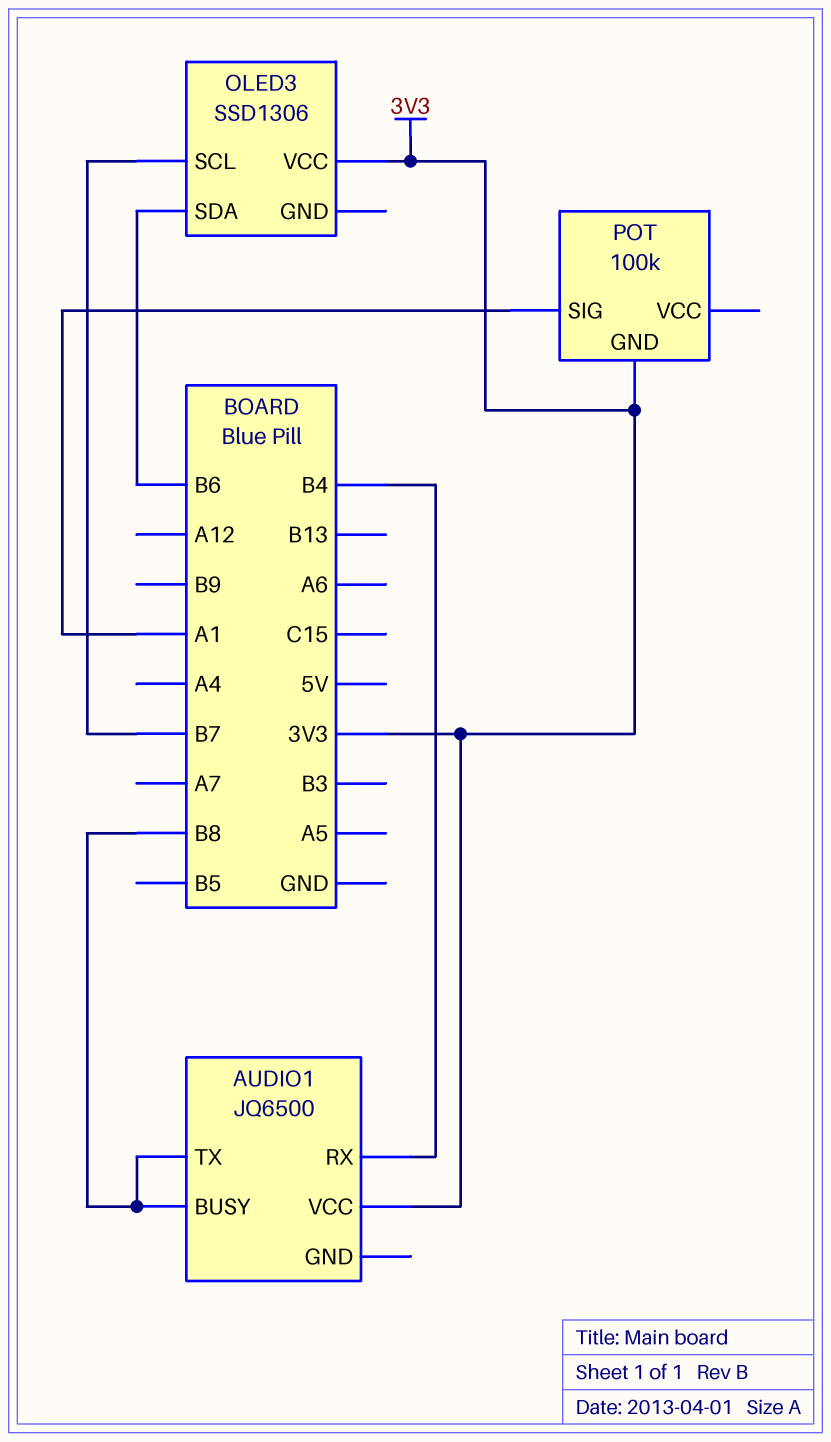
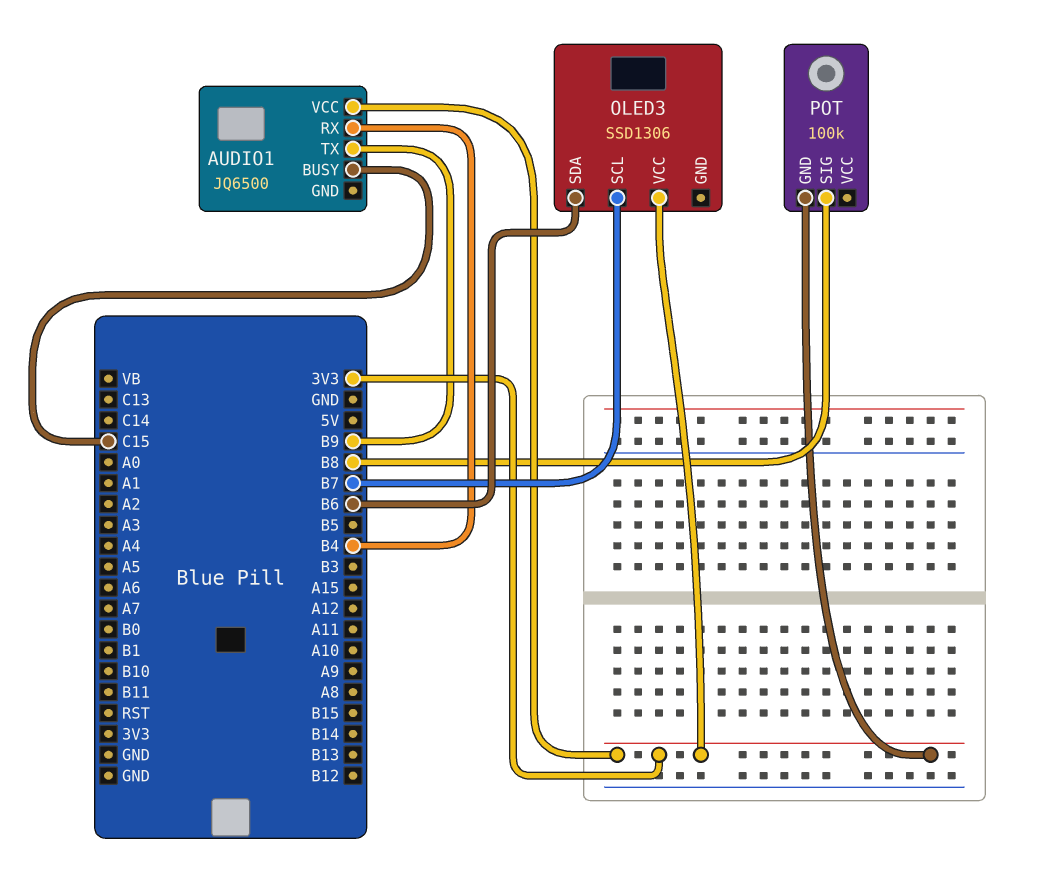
AUDIO1 pin BUSY: B8 -> C15
AUDIO1 pin TX: B8 -> B9
POT pin SIG: A1 -> B8

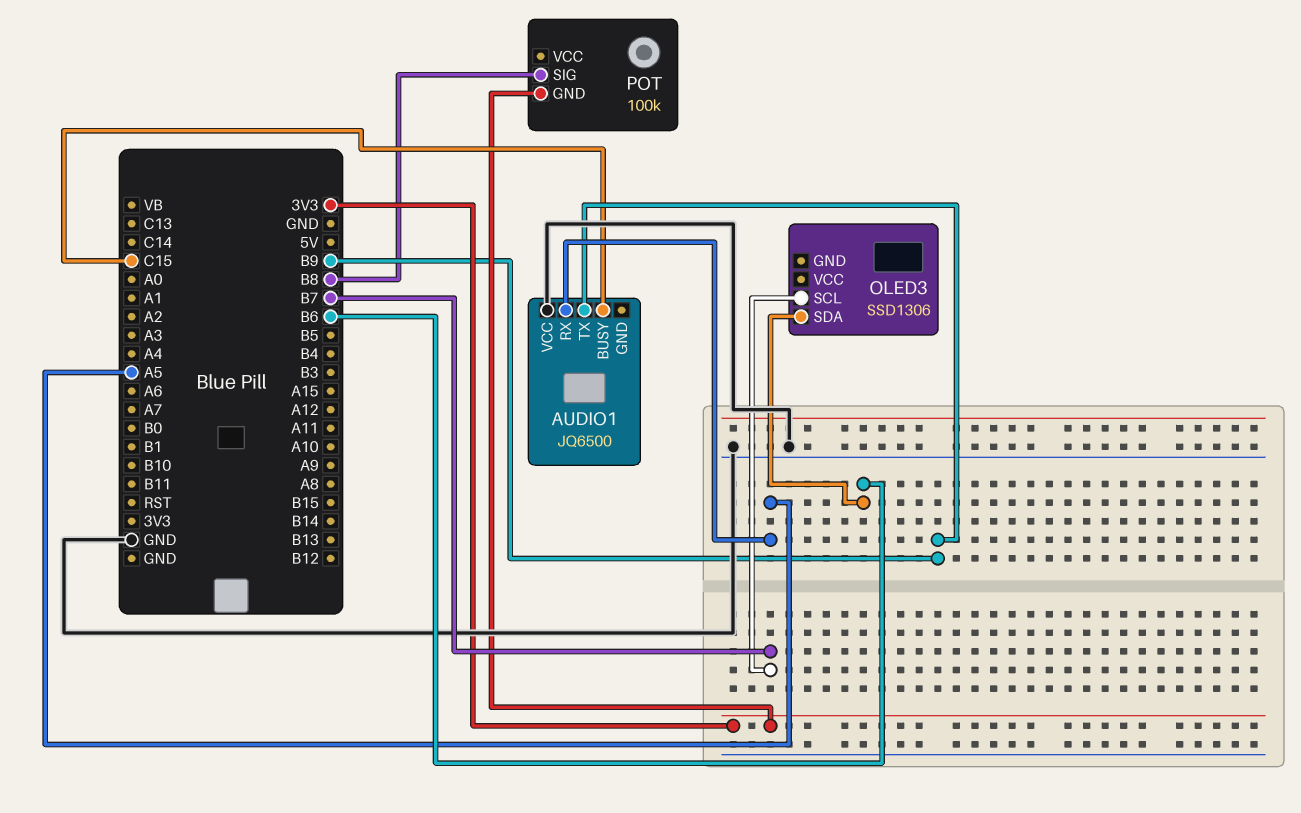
AUDIO1 pin RX: B4 -> A5
AUDIO1 pin VCC: 3V3 -> GND
OLED3 pin VCC: 3V3 -> none

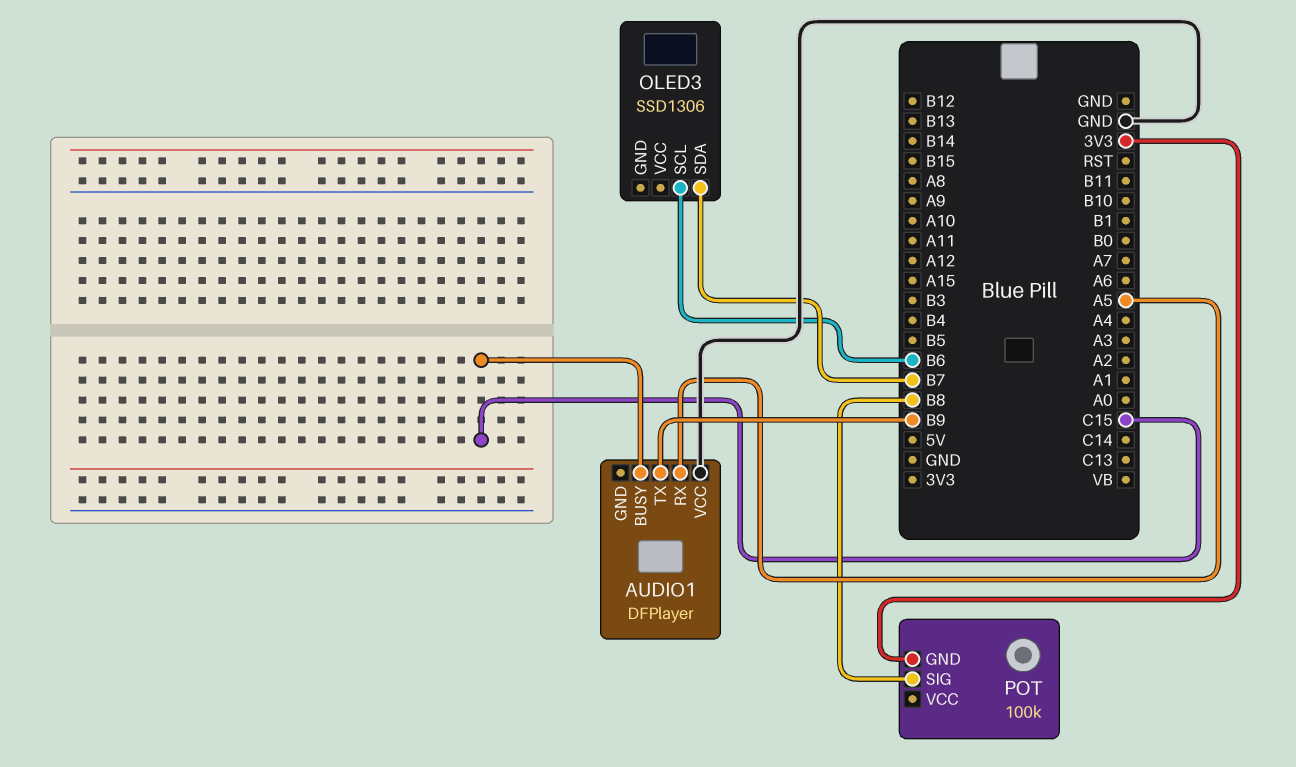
AUDIO1: JQ6500 -> DFPlayer
OLED3 pin SCL: B7 -> B6
OLED3 pin SDA: B6 -> B7

